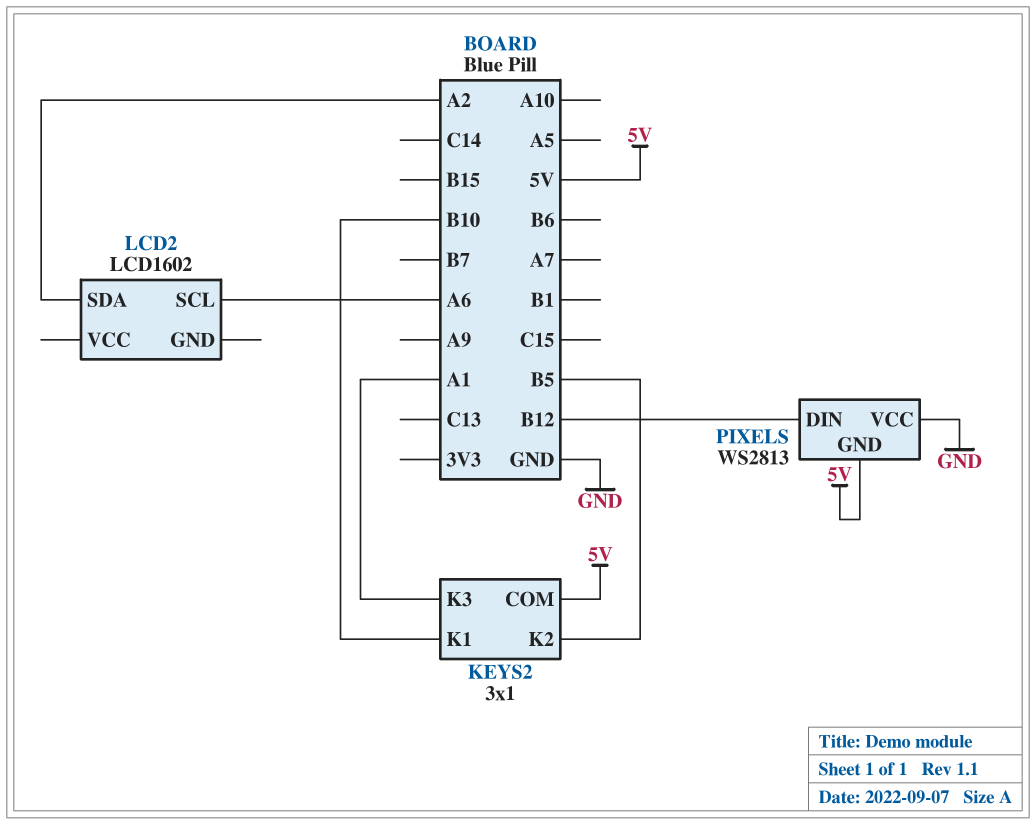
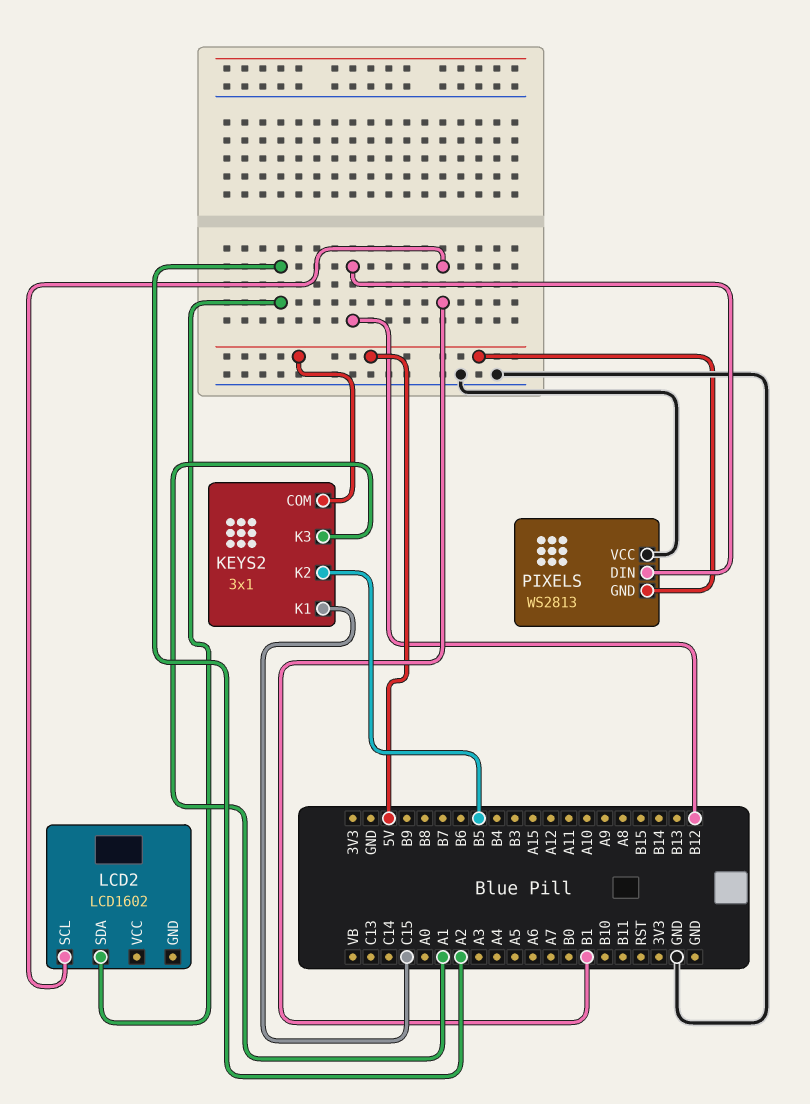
KEYS2 pin K1: B10 -> C15
LCD2 pin SCL: A6 -> B1

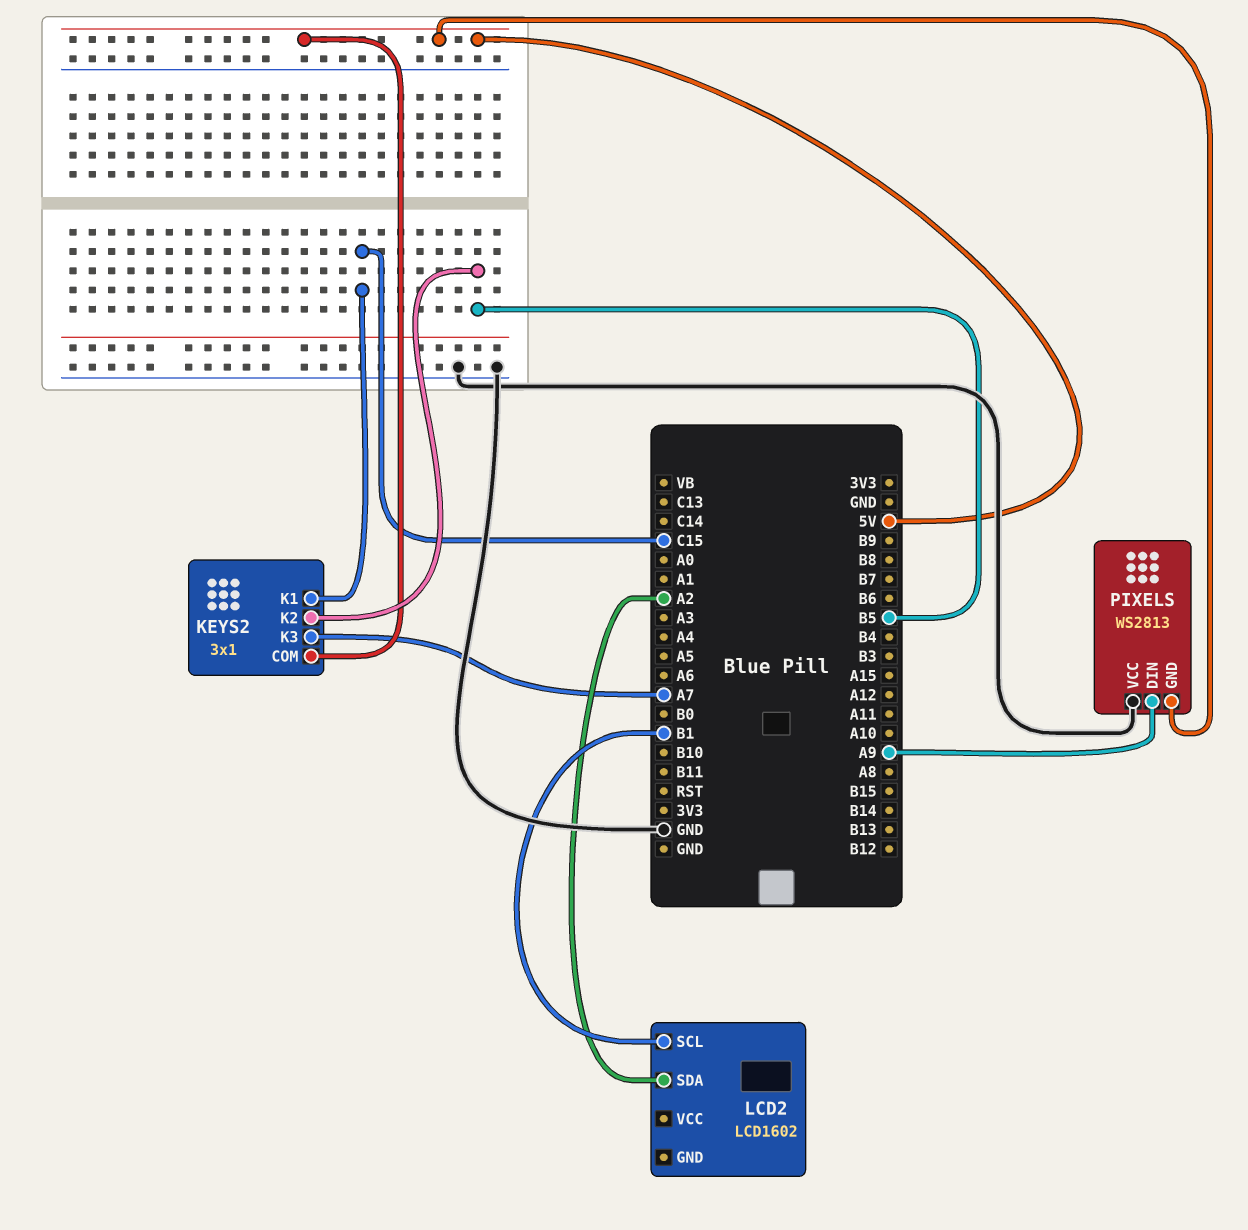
KEYS2 pin K3: A1 -> A7
PIXELS pin DIN: B12 -> A9

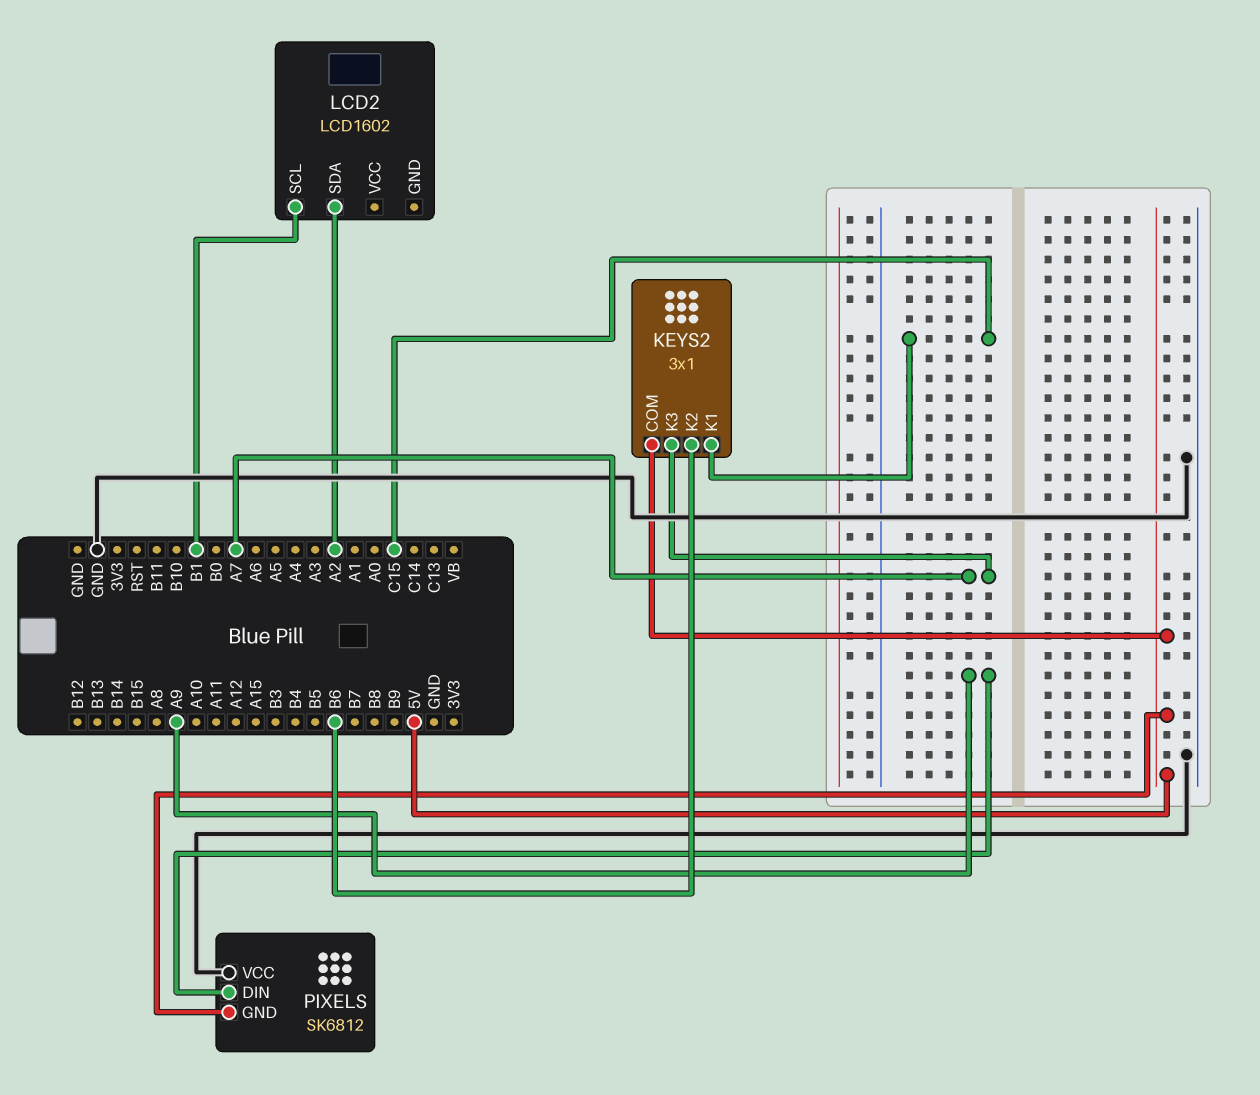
KEYS2 pin K2: B5 -> B6
PIXELS: WS2813 -> SK6812

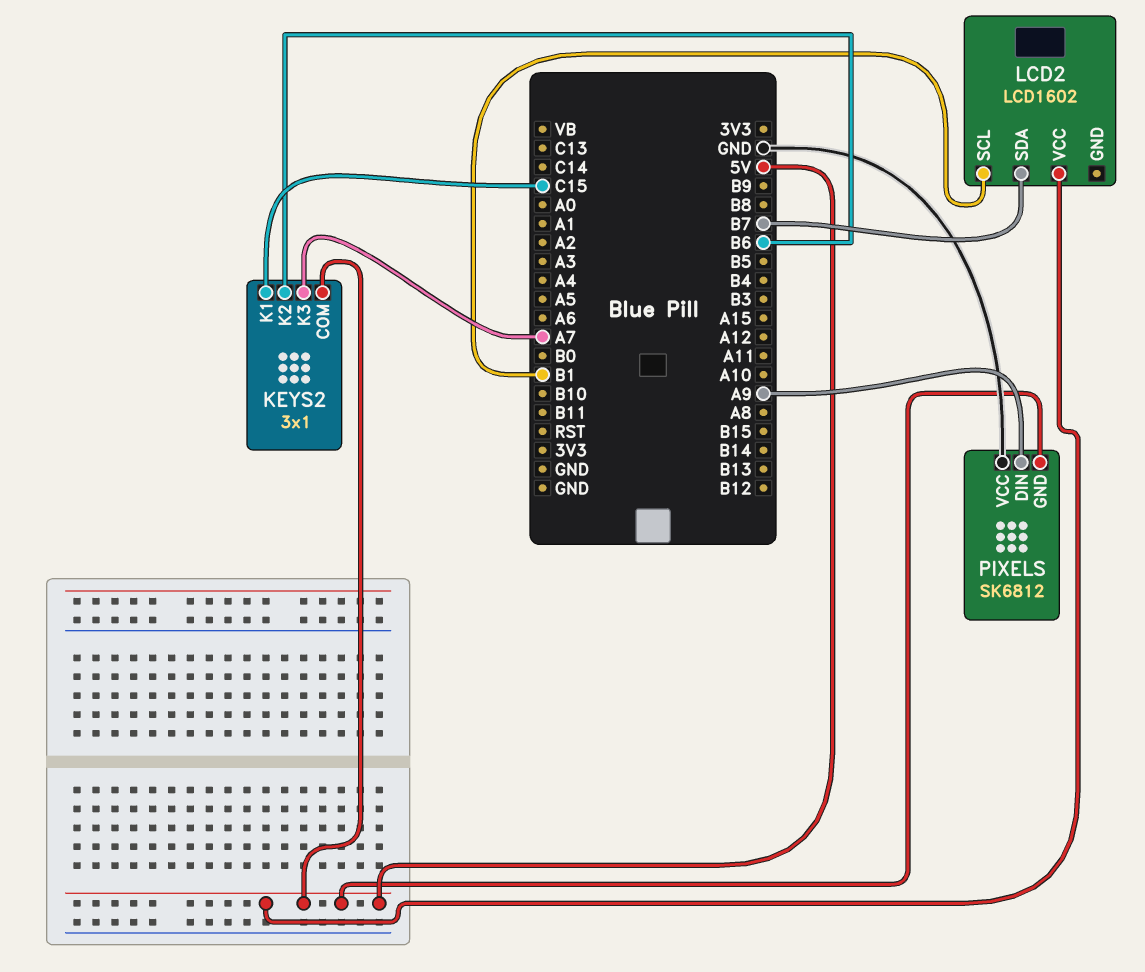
LCD2 pin SDA: A2 -> B7
LCD2 pin VCC: none -> 5V

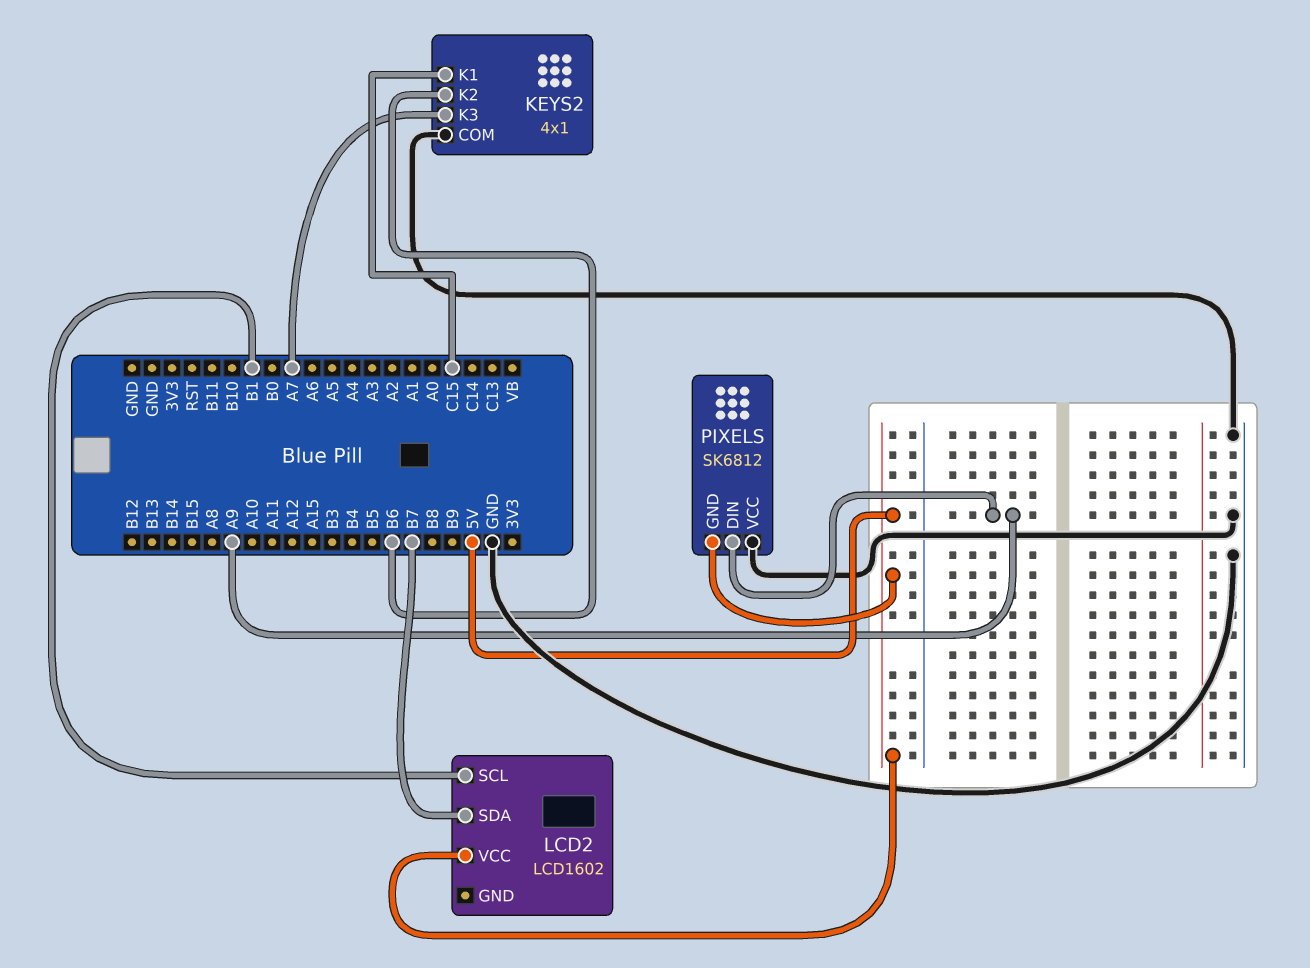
KEYS2: 3x1 -> 4x1
KEYS2 pin COM: 5V -> GND

